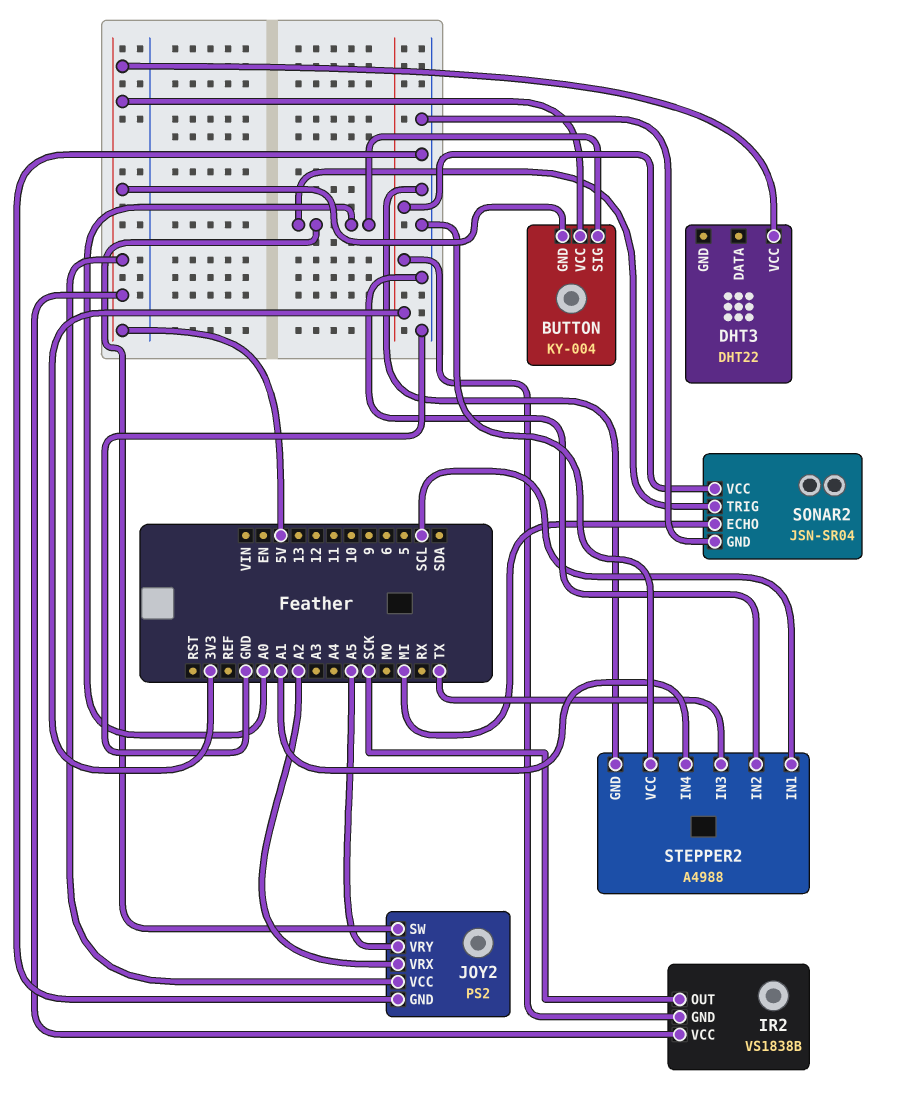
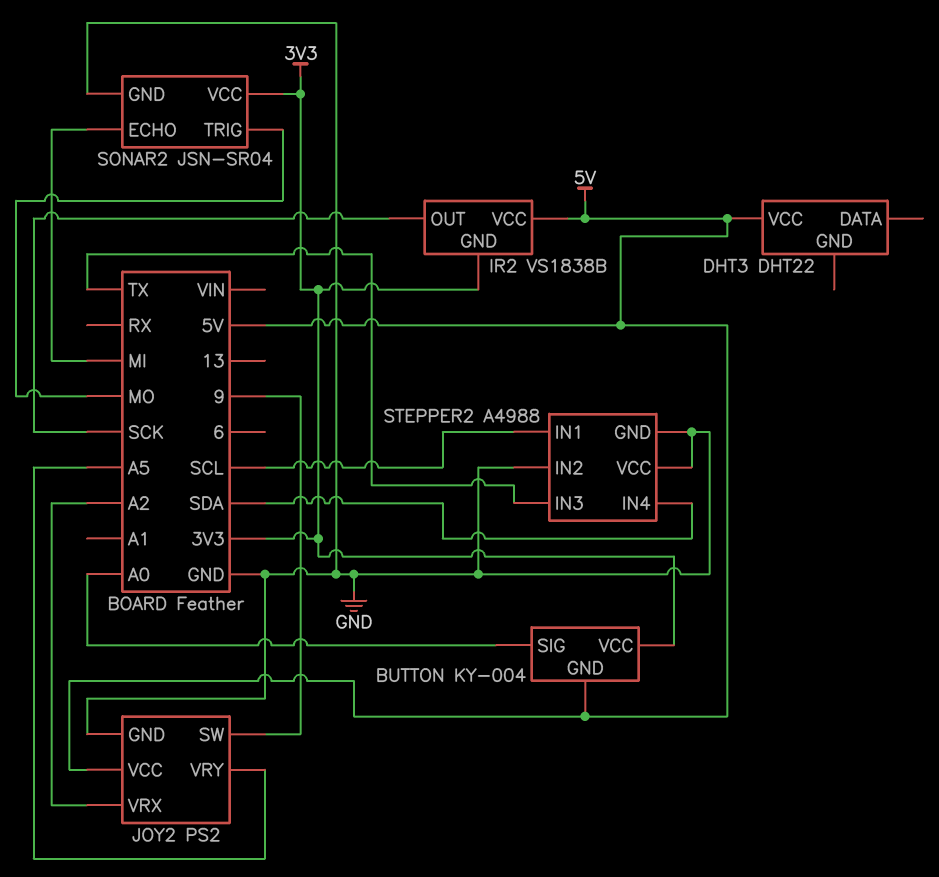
BUTTON pin VCC: 5V -> 3V3
JOY2 pin SW: A0 -> 9
SONAR2 pin TRIG: A0 -> MO
STEPPER2 pin IN4: A1 -> SDA

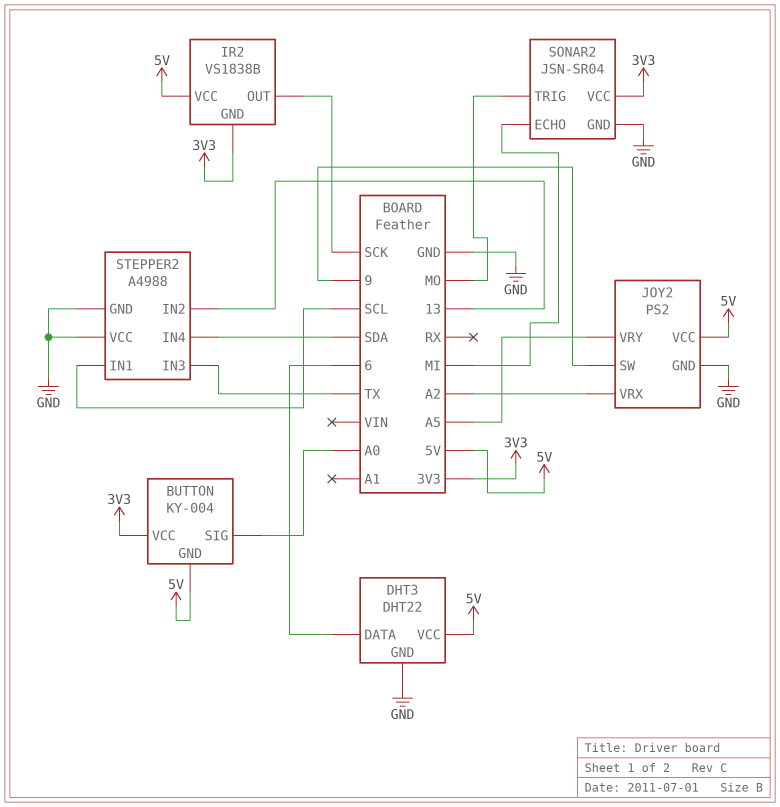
DHT3 pin DATA: none -> 6
DHT3 pin GND: none -> GND
STEPPER2 pin IN2: GND -> 13

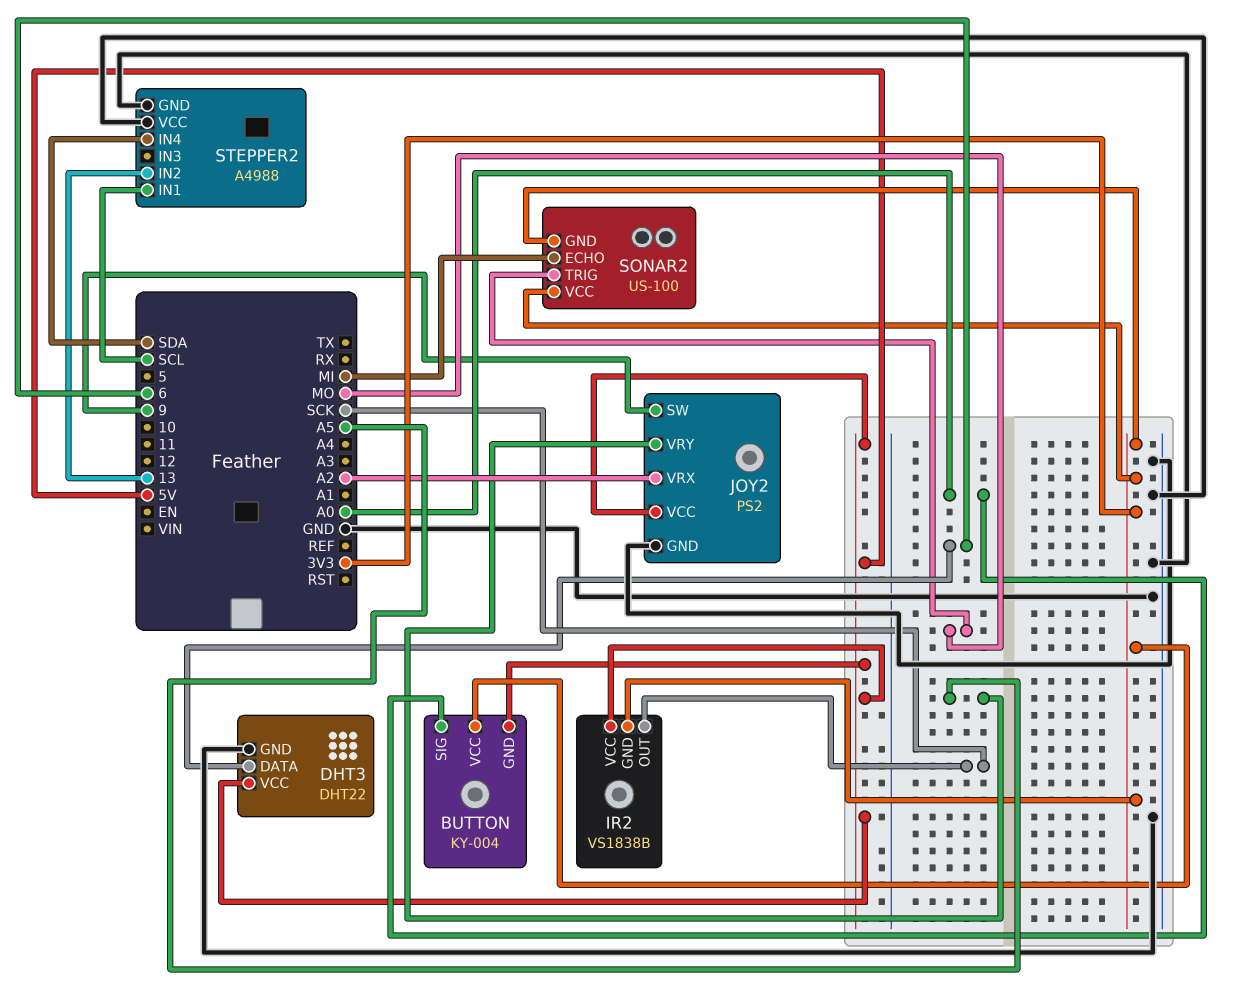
SONAR2: JSN-SR04 -> US-100
SONAR2 pin GND: GND -> 3V3
STEPPER2 pin IN3: TX -> none

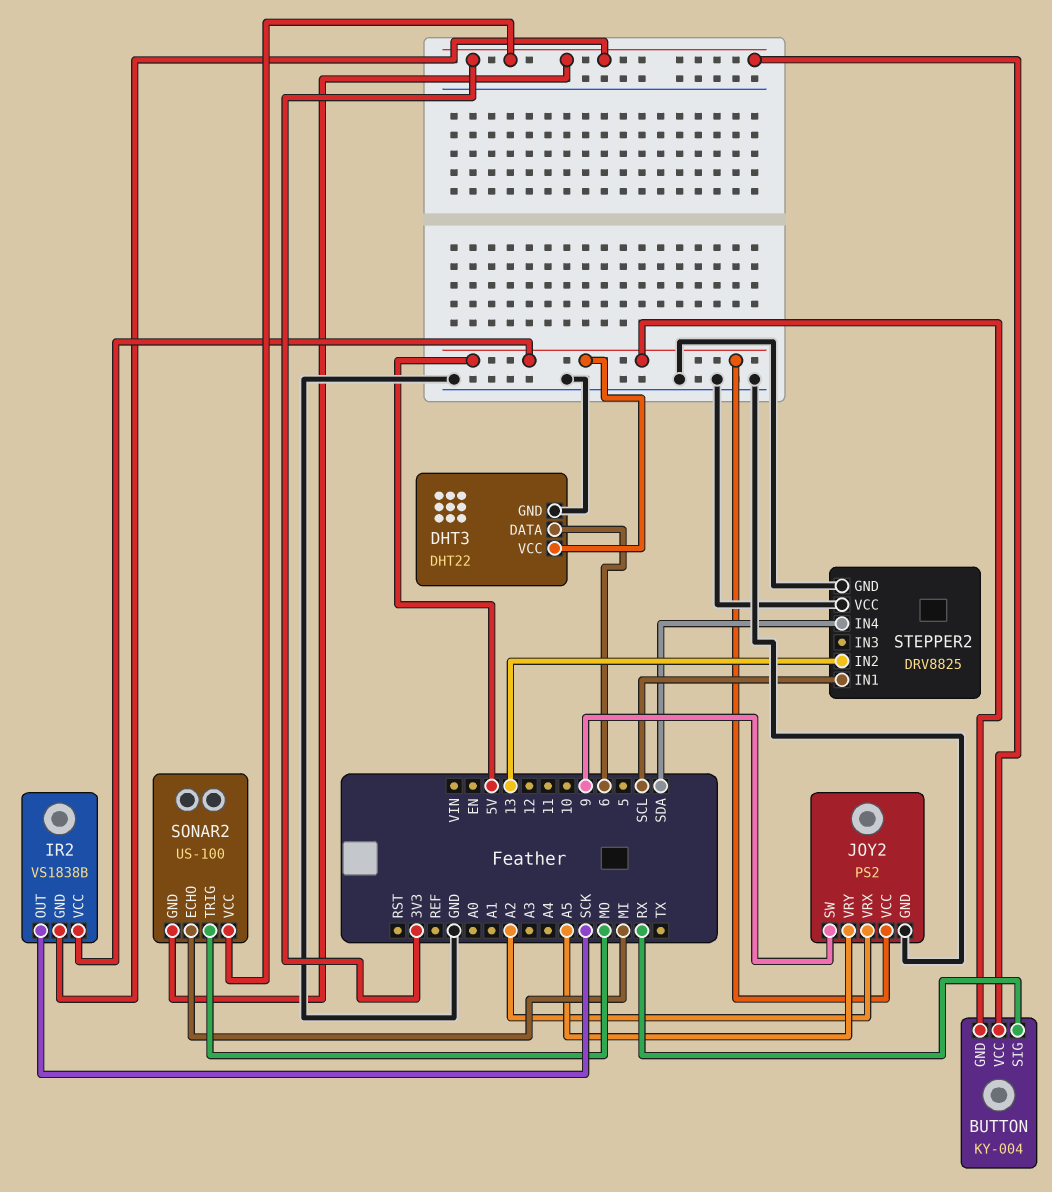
BUTTON pin SIG: A0 -> RX
STEPPER2: A4988 -> DRV8825

